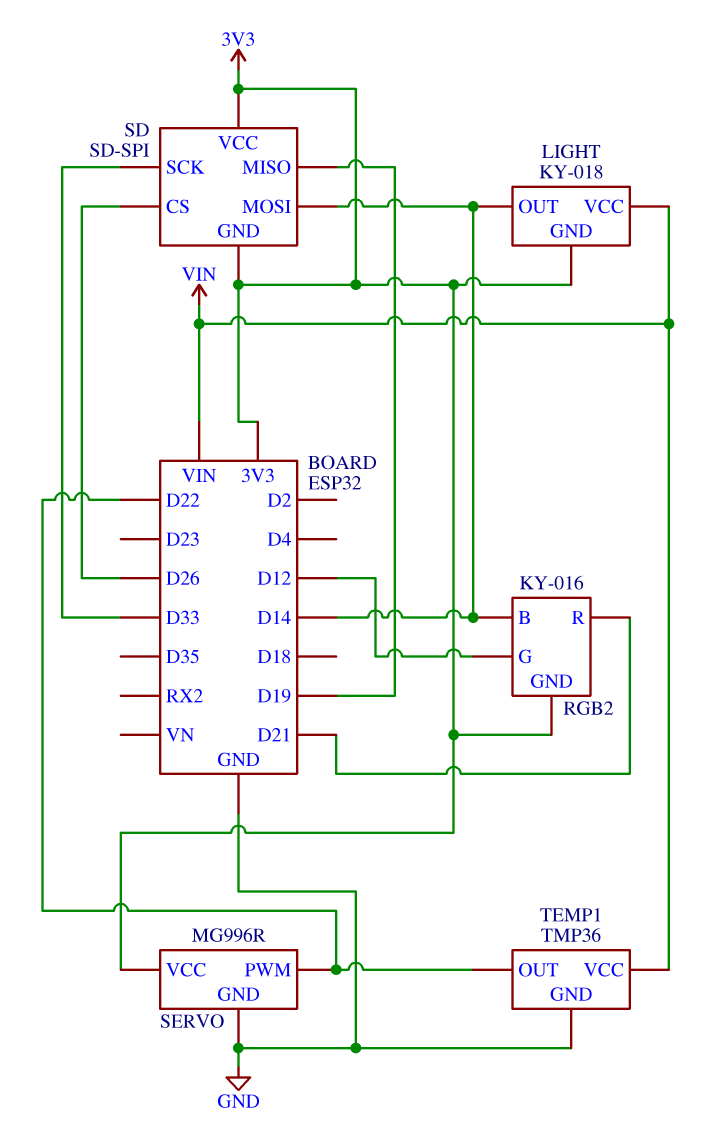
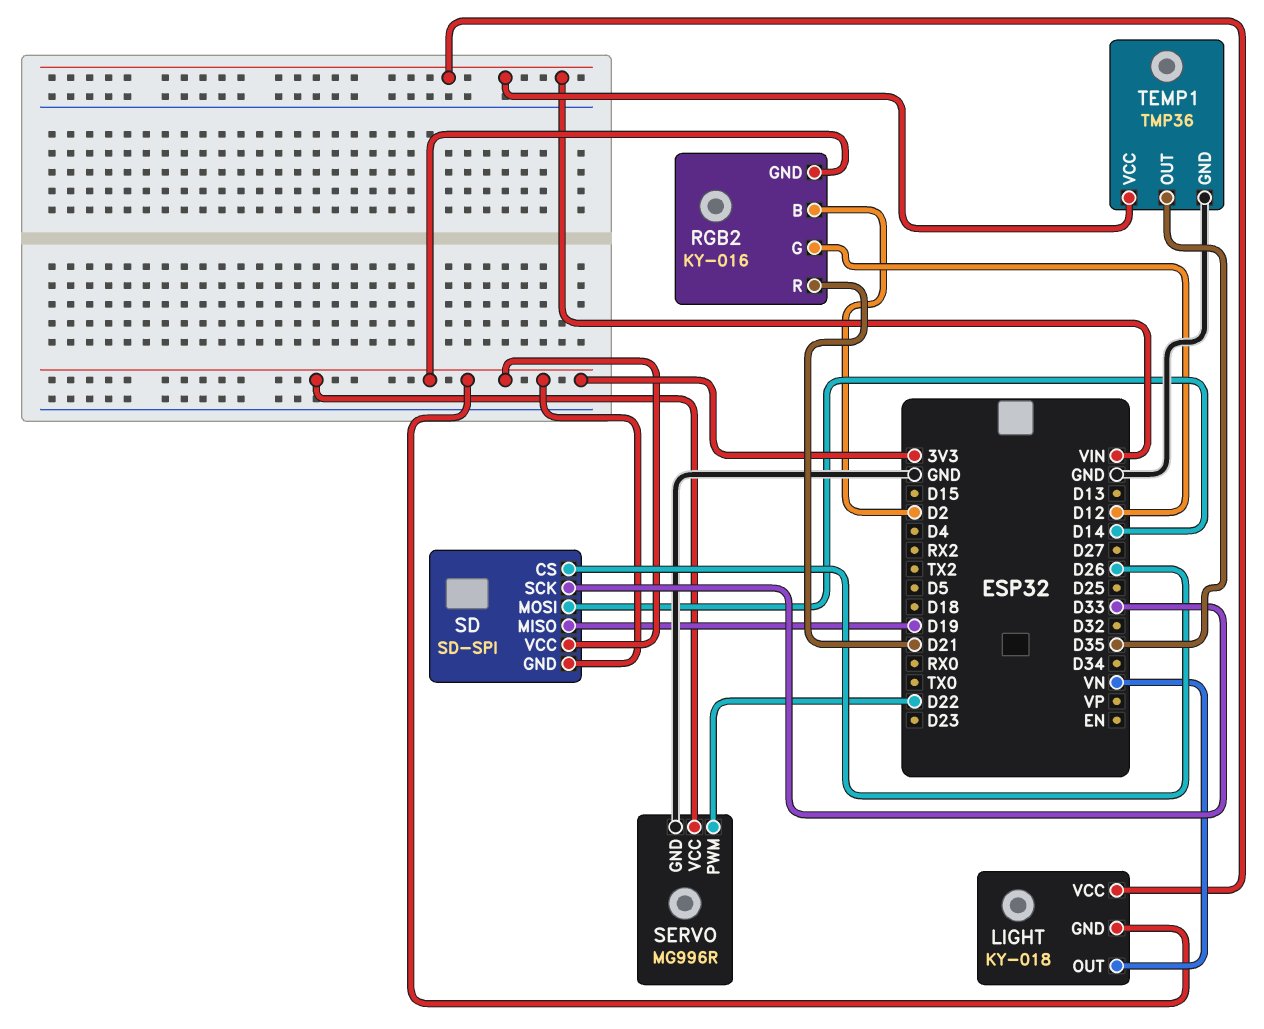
LIGHT pin OUT: D14 -> VN
RGB2 pin B: D14 -> D2
TEMP1 pin OUT: D22 -> D35

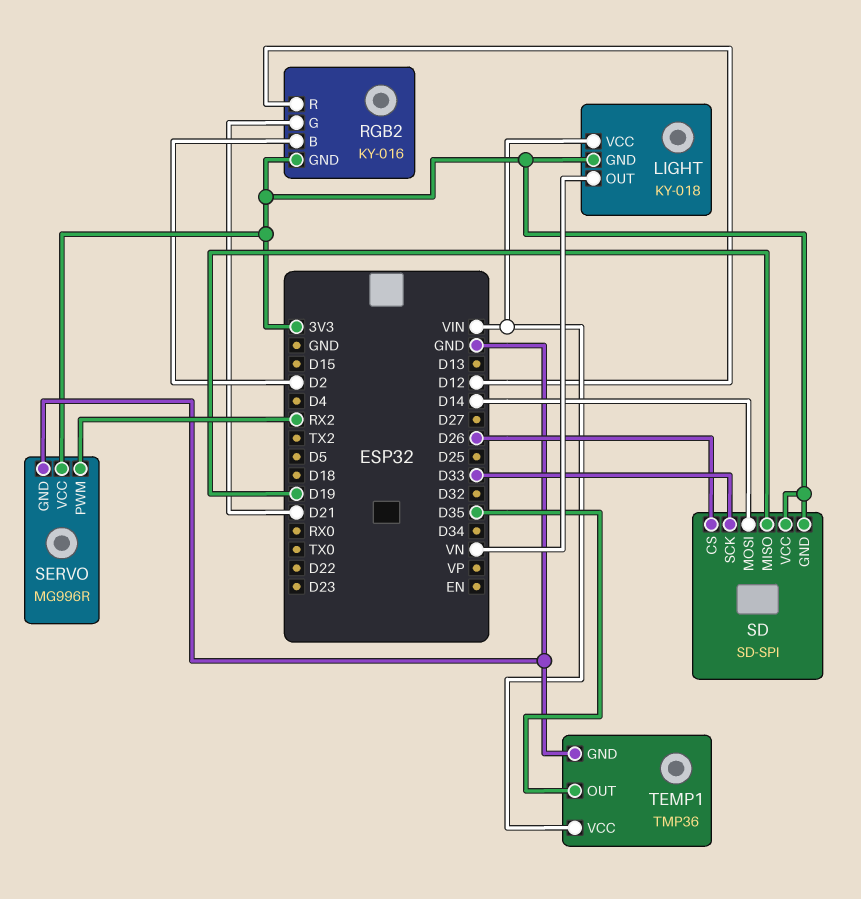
RGB2 pin G: D12 -> D21
RGB2 pin R: D21 -> D12
SERVO pin PWM: D22 -> RX2

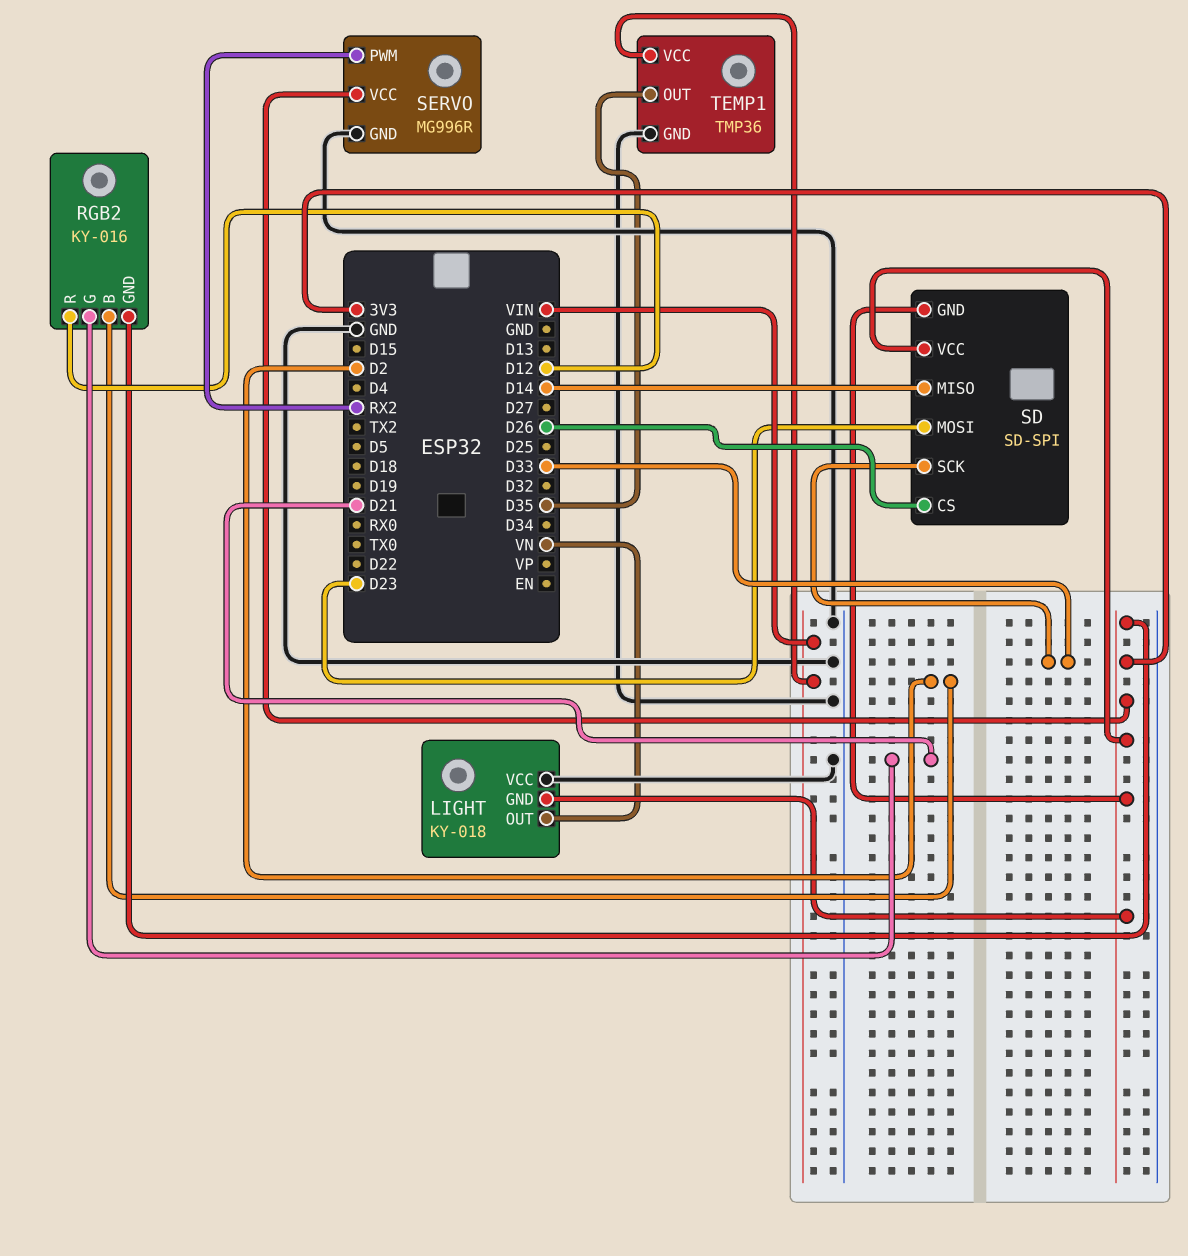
LIGHT pin VCC: VIN -> GND
SD pin MISO: D19 -> D14
SD pin MOSI: D14 -> D23

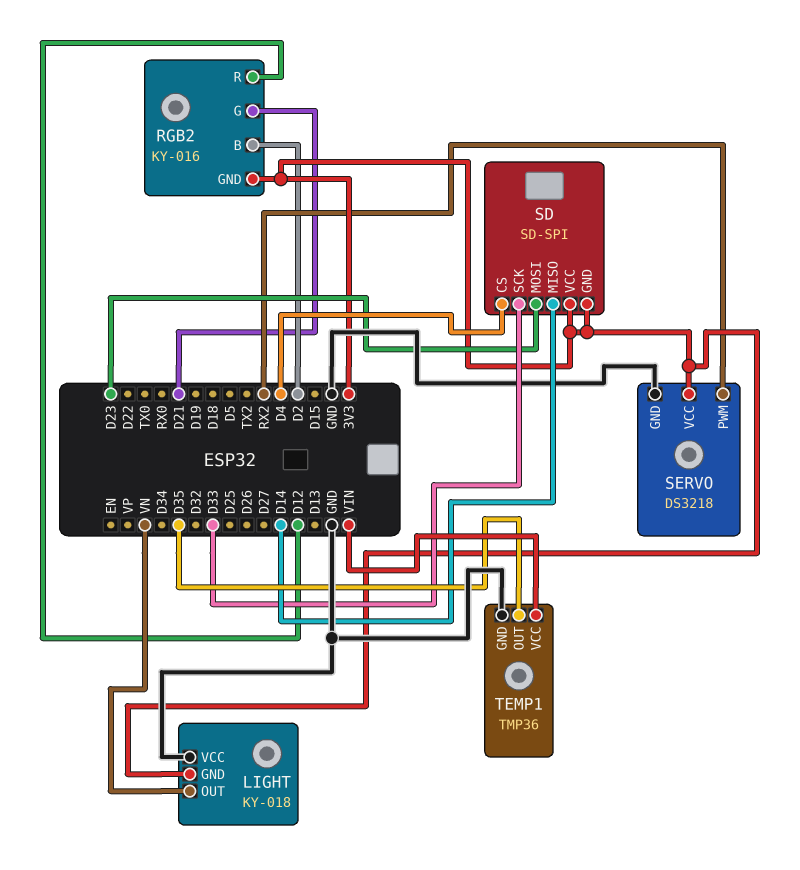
SD pin CS: D26 -> D4
SERVO: MG996R -> DS3218

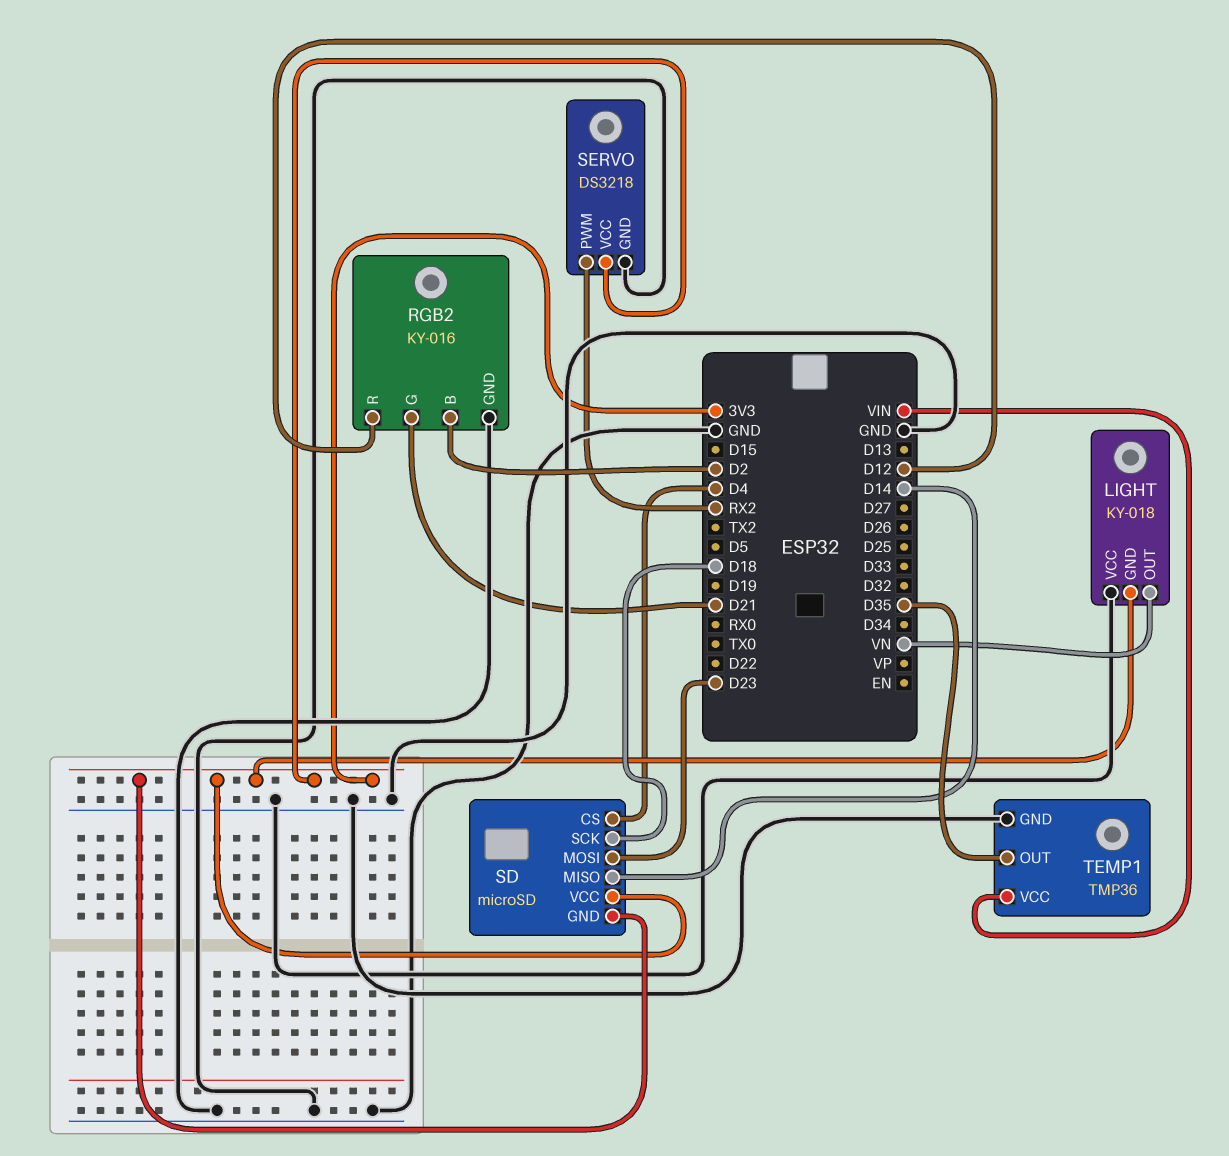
RGB2 pin GND: 3V3 -> GND
SD: SD-SPI -> microSD
SD pin SCK: D33 -> D18

